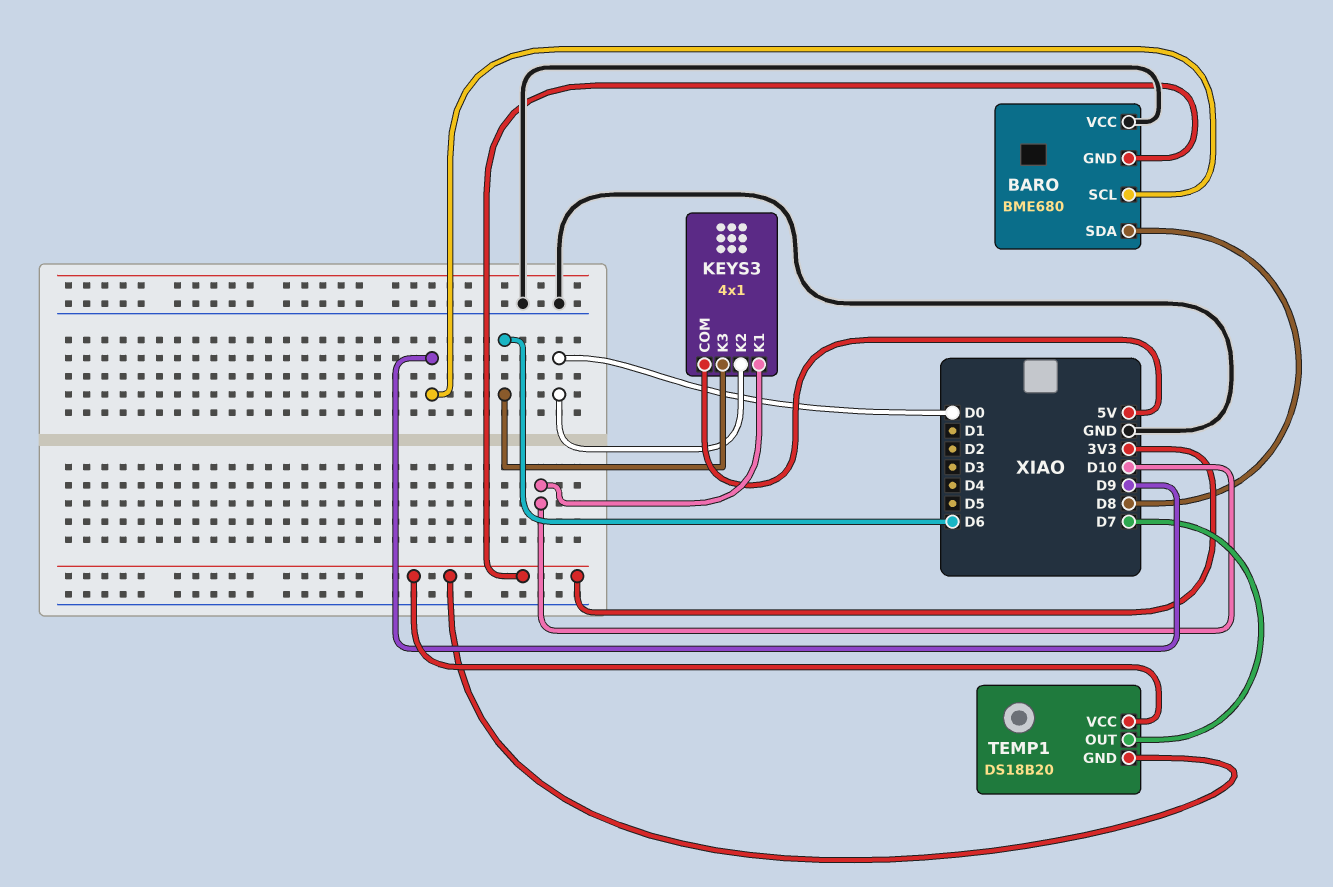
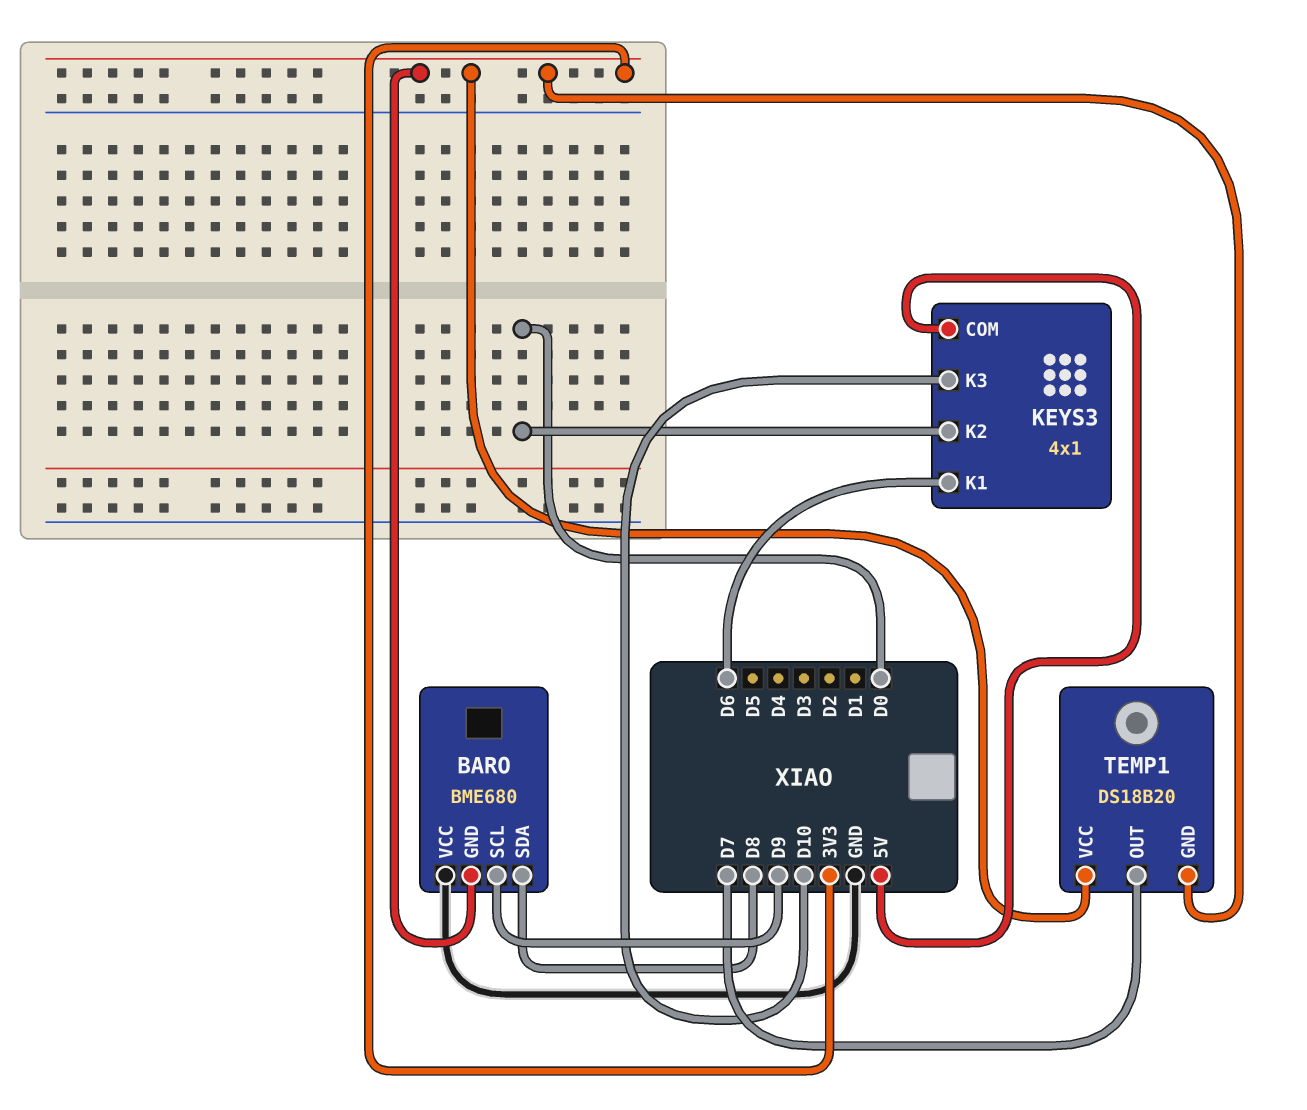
KEYS3 pin K1: D10 -> D6
KEYS3 pin K3: D6 -> D10

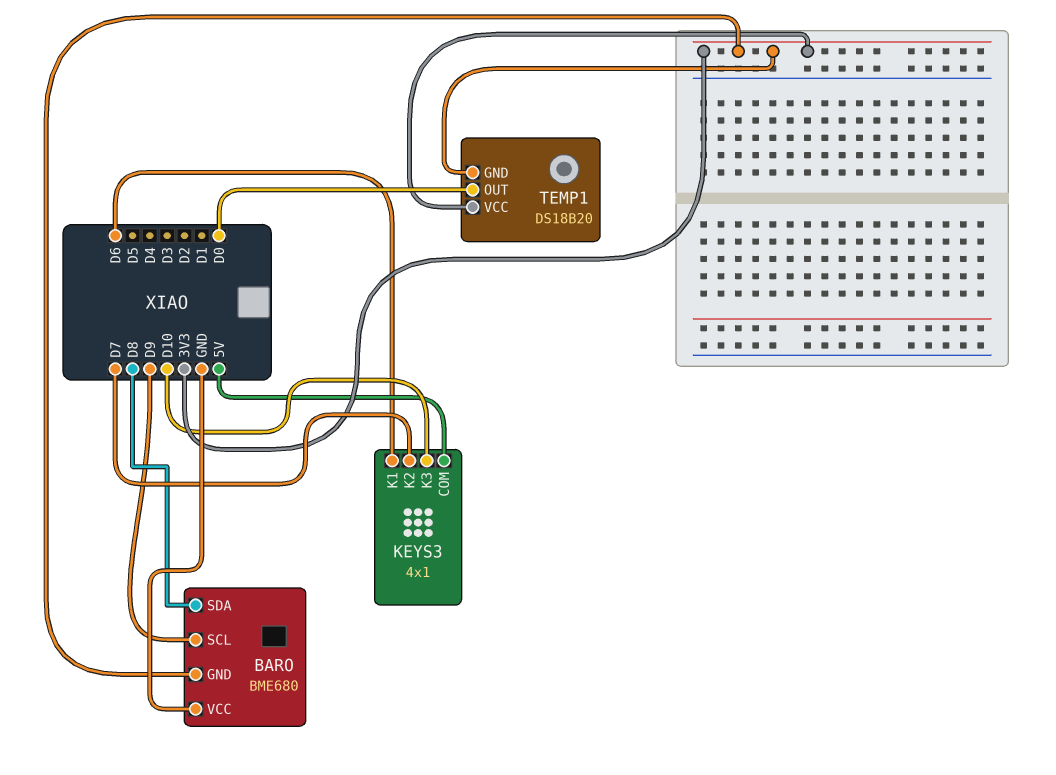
KEYS3 pin K2: D0 -> D7
TEMP1 pin OUT: D7 -> D0

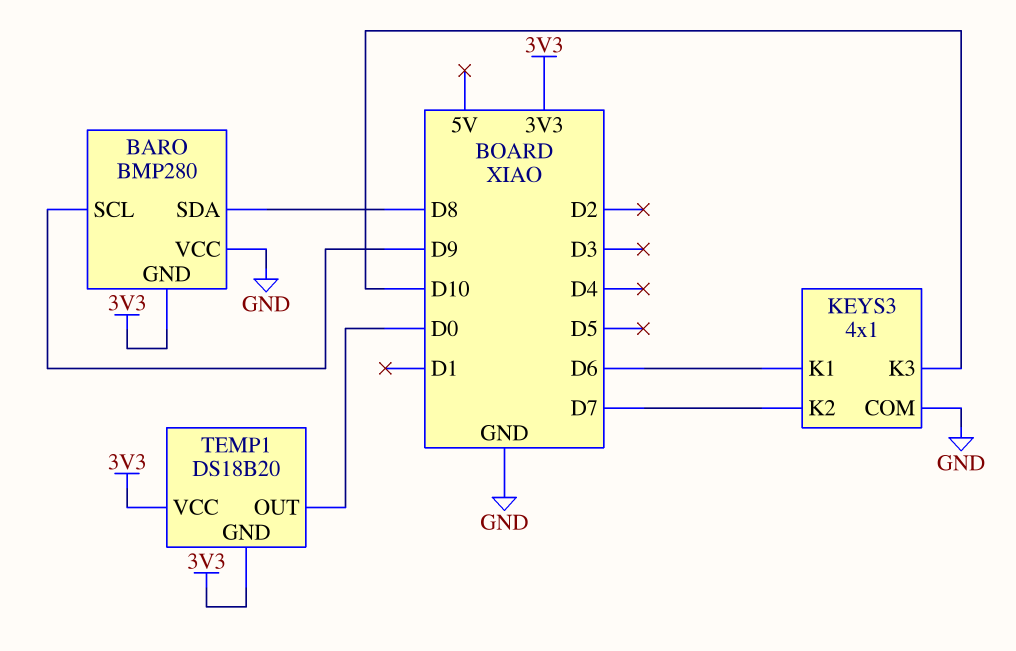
BARO: BME680 -> BMP280
KEYS3 pin COM: 5V -> GND

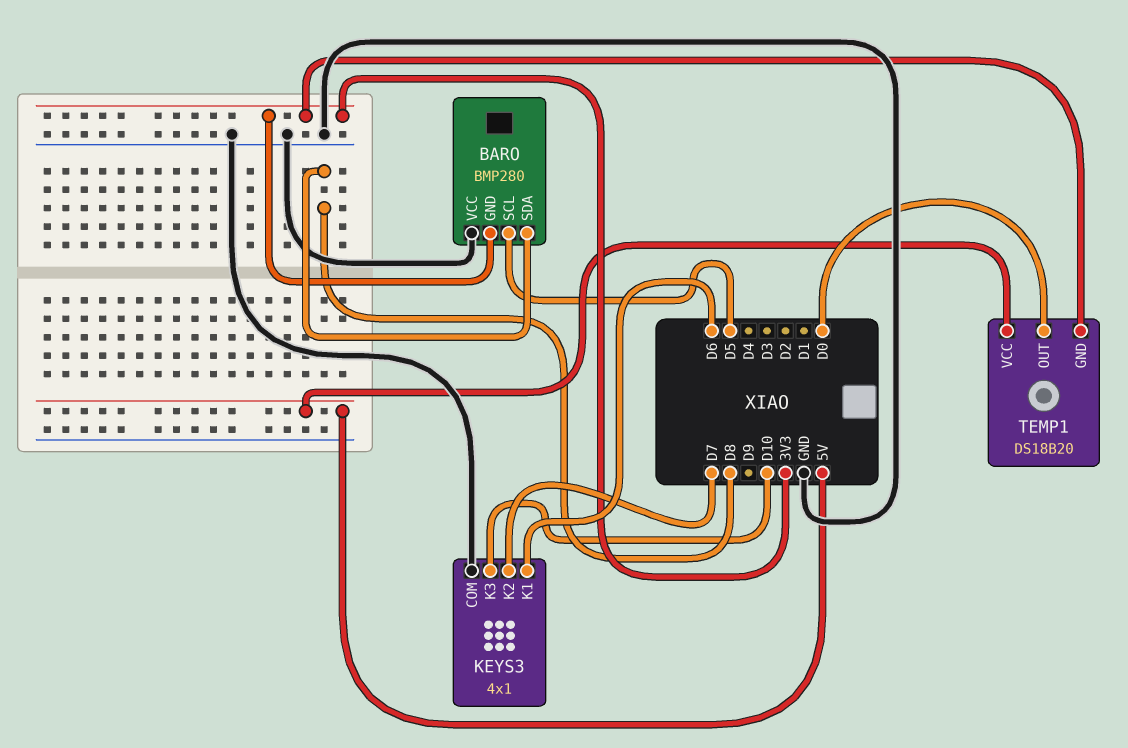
BARO pin SCL: D9 -> D5
TEMP1 pin VCC: 3V3 -> 5V

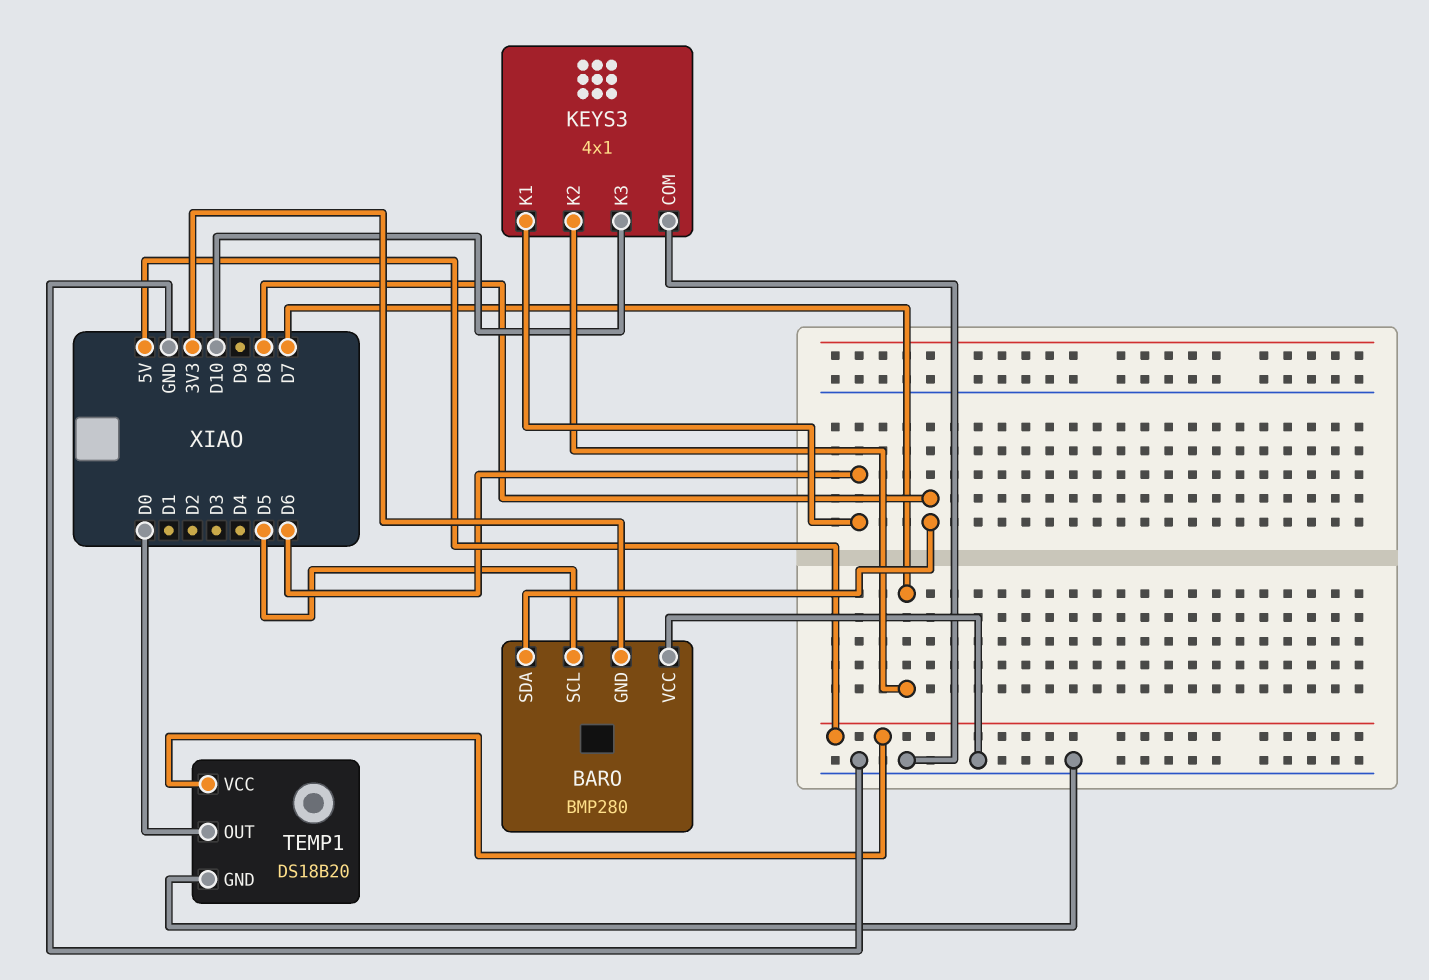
TEMP1 pin GND: 3V3 -> GND

